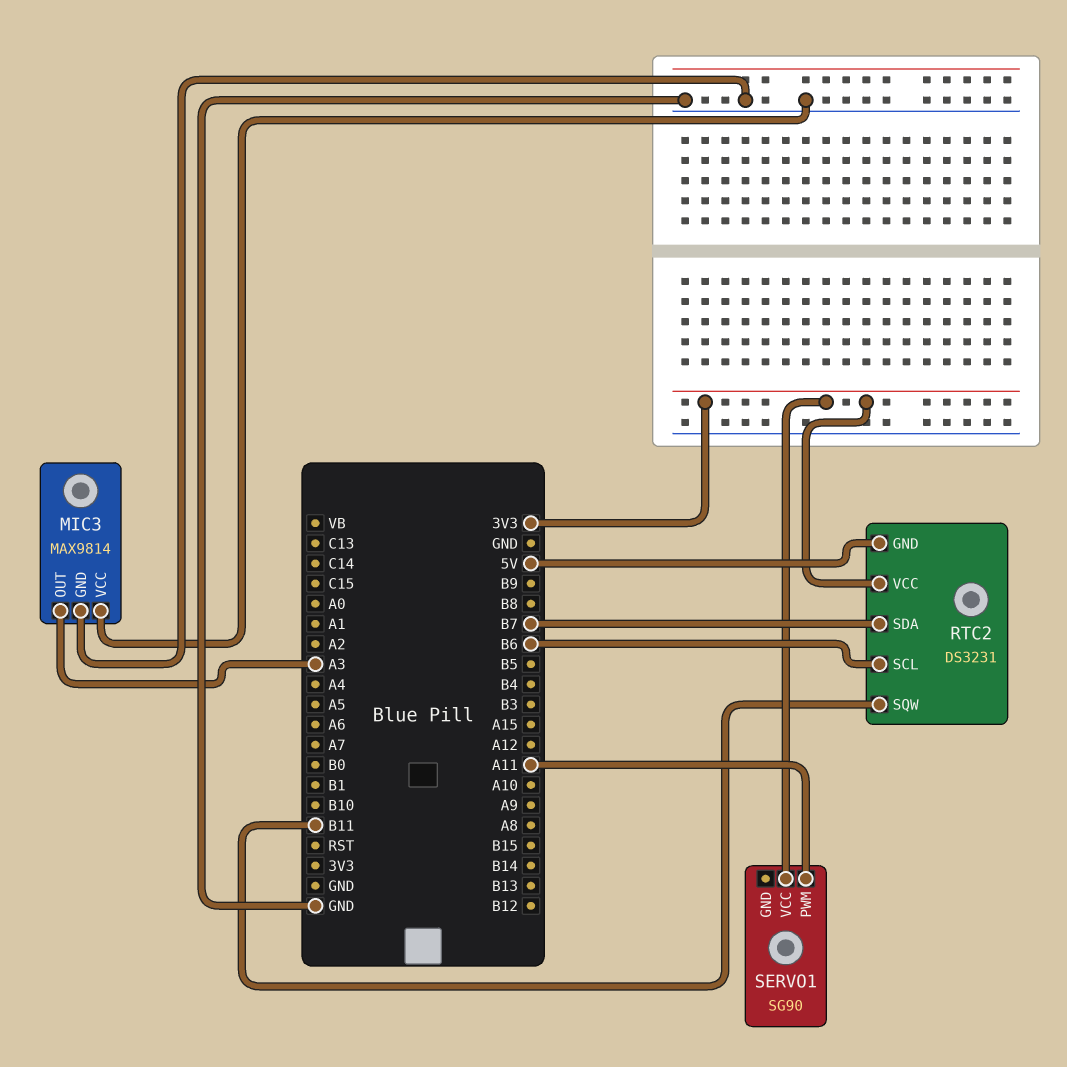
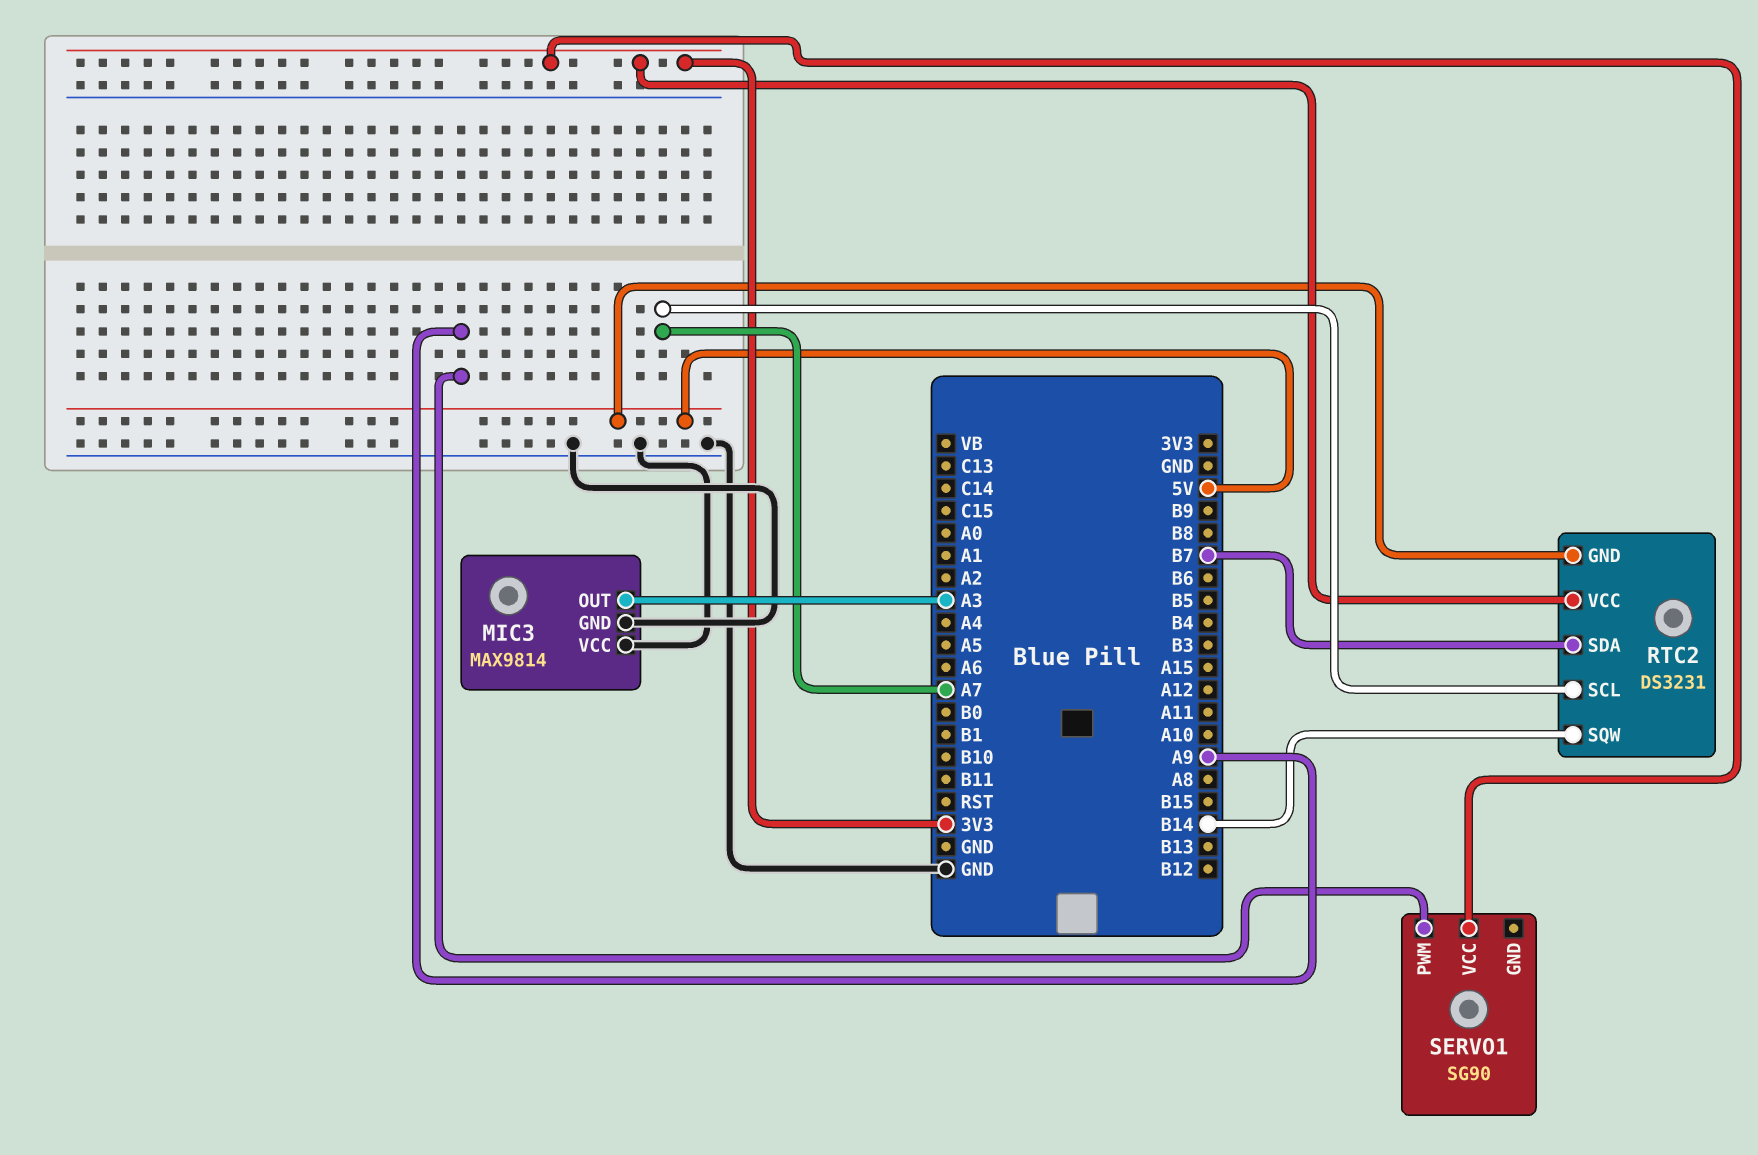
RTC2 pin SCL: B6 -> A7
RTC2 pin SQW: B11 -> B14
SERVO1 pin PWM: A11 -> A9

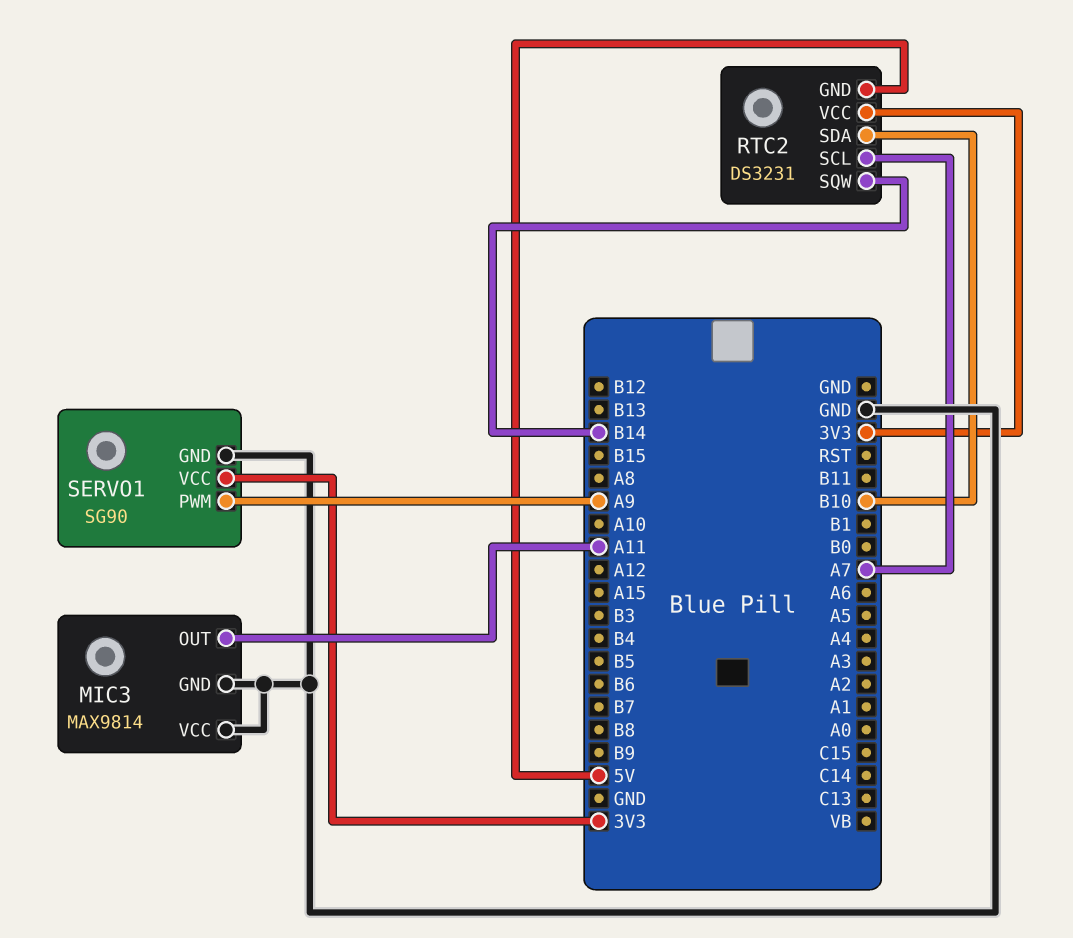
MIC3 pin OUT: A3 -> A11
RTC2 pin SDA: B7 -> B10
SERVO1 pin GND: none -> GND

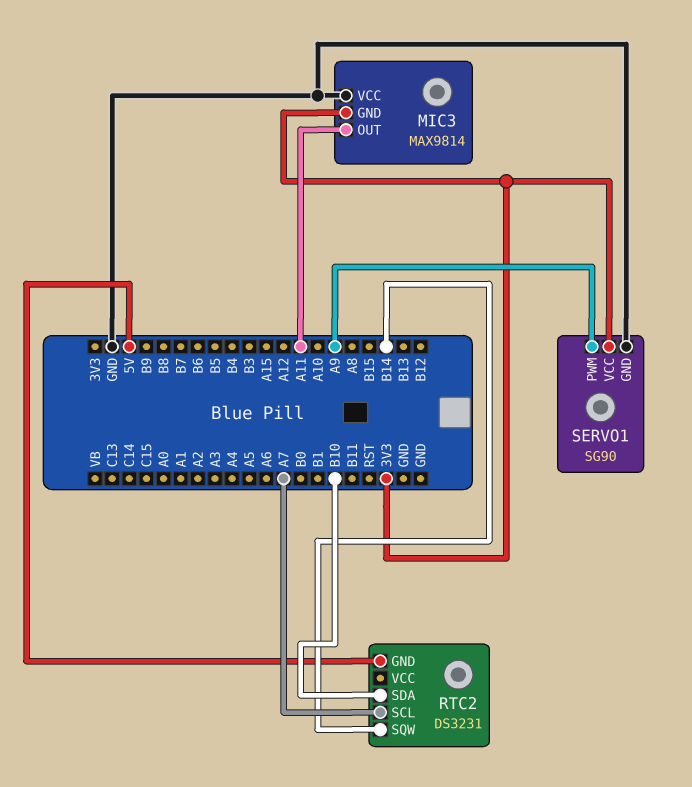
MIC3 pin GND: GND -> 3V3
RTC2 pin VCC: 3V3 -> none

